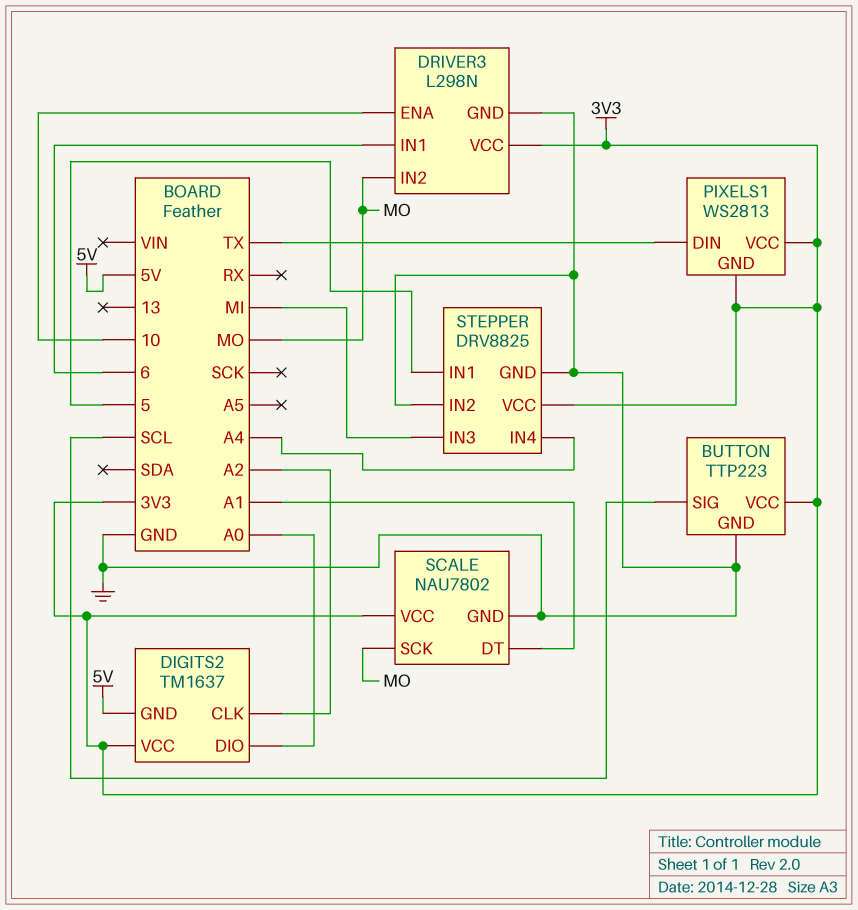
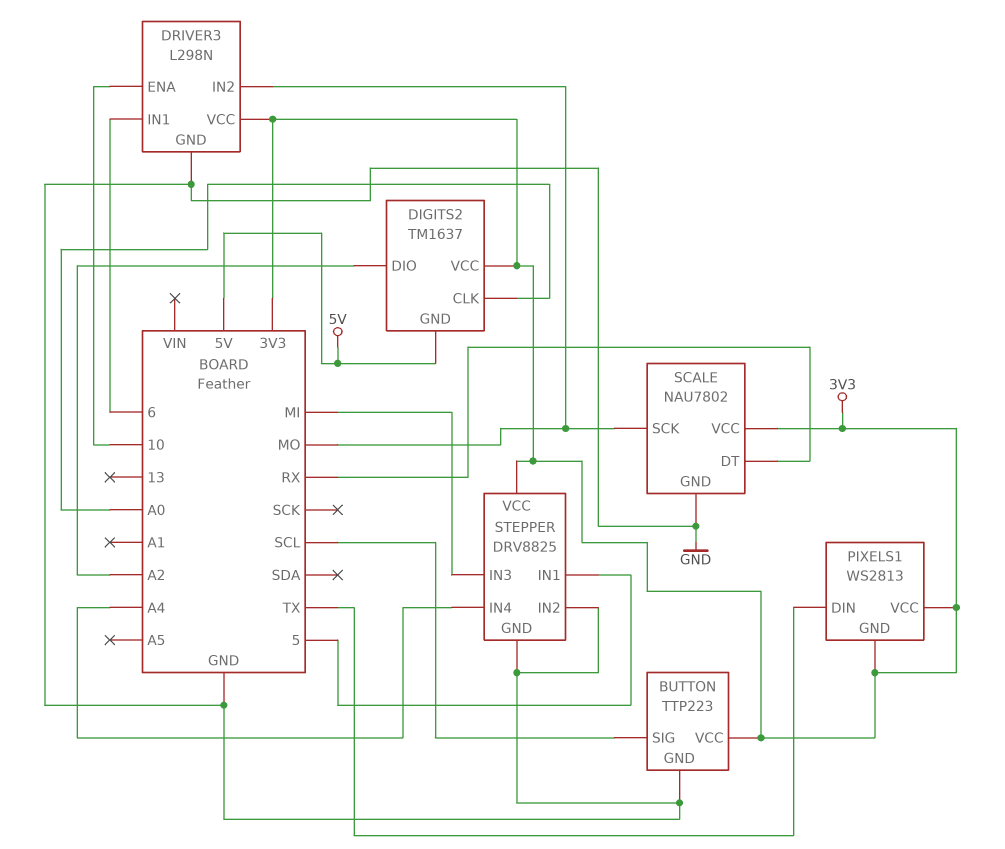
DIGITS2 pin CLK: A2 -> A0
DIGITS2 pin DIO: A0 -> A2
SCALE pin DT: A1 -> RX

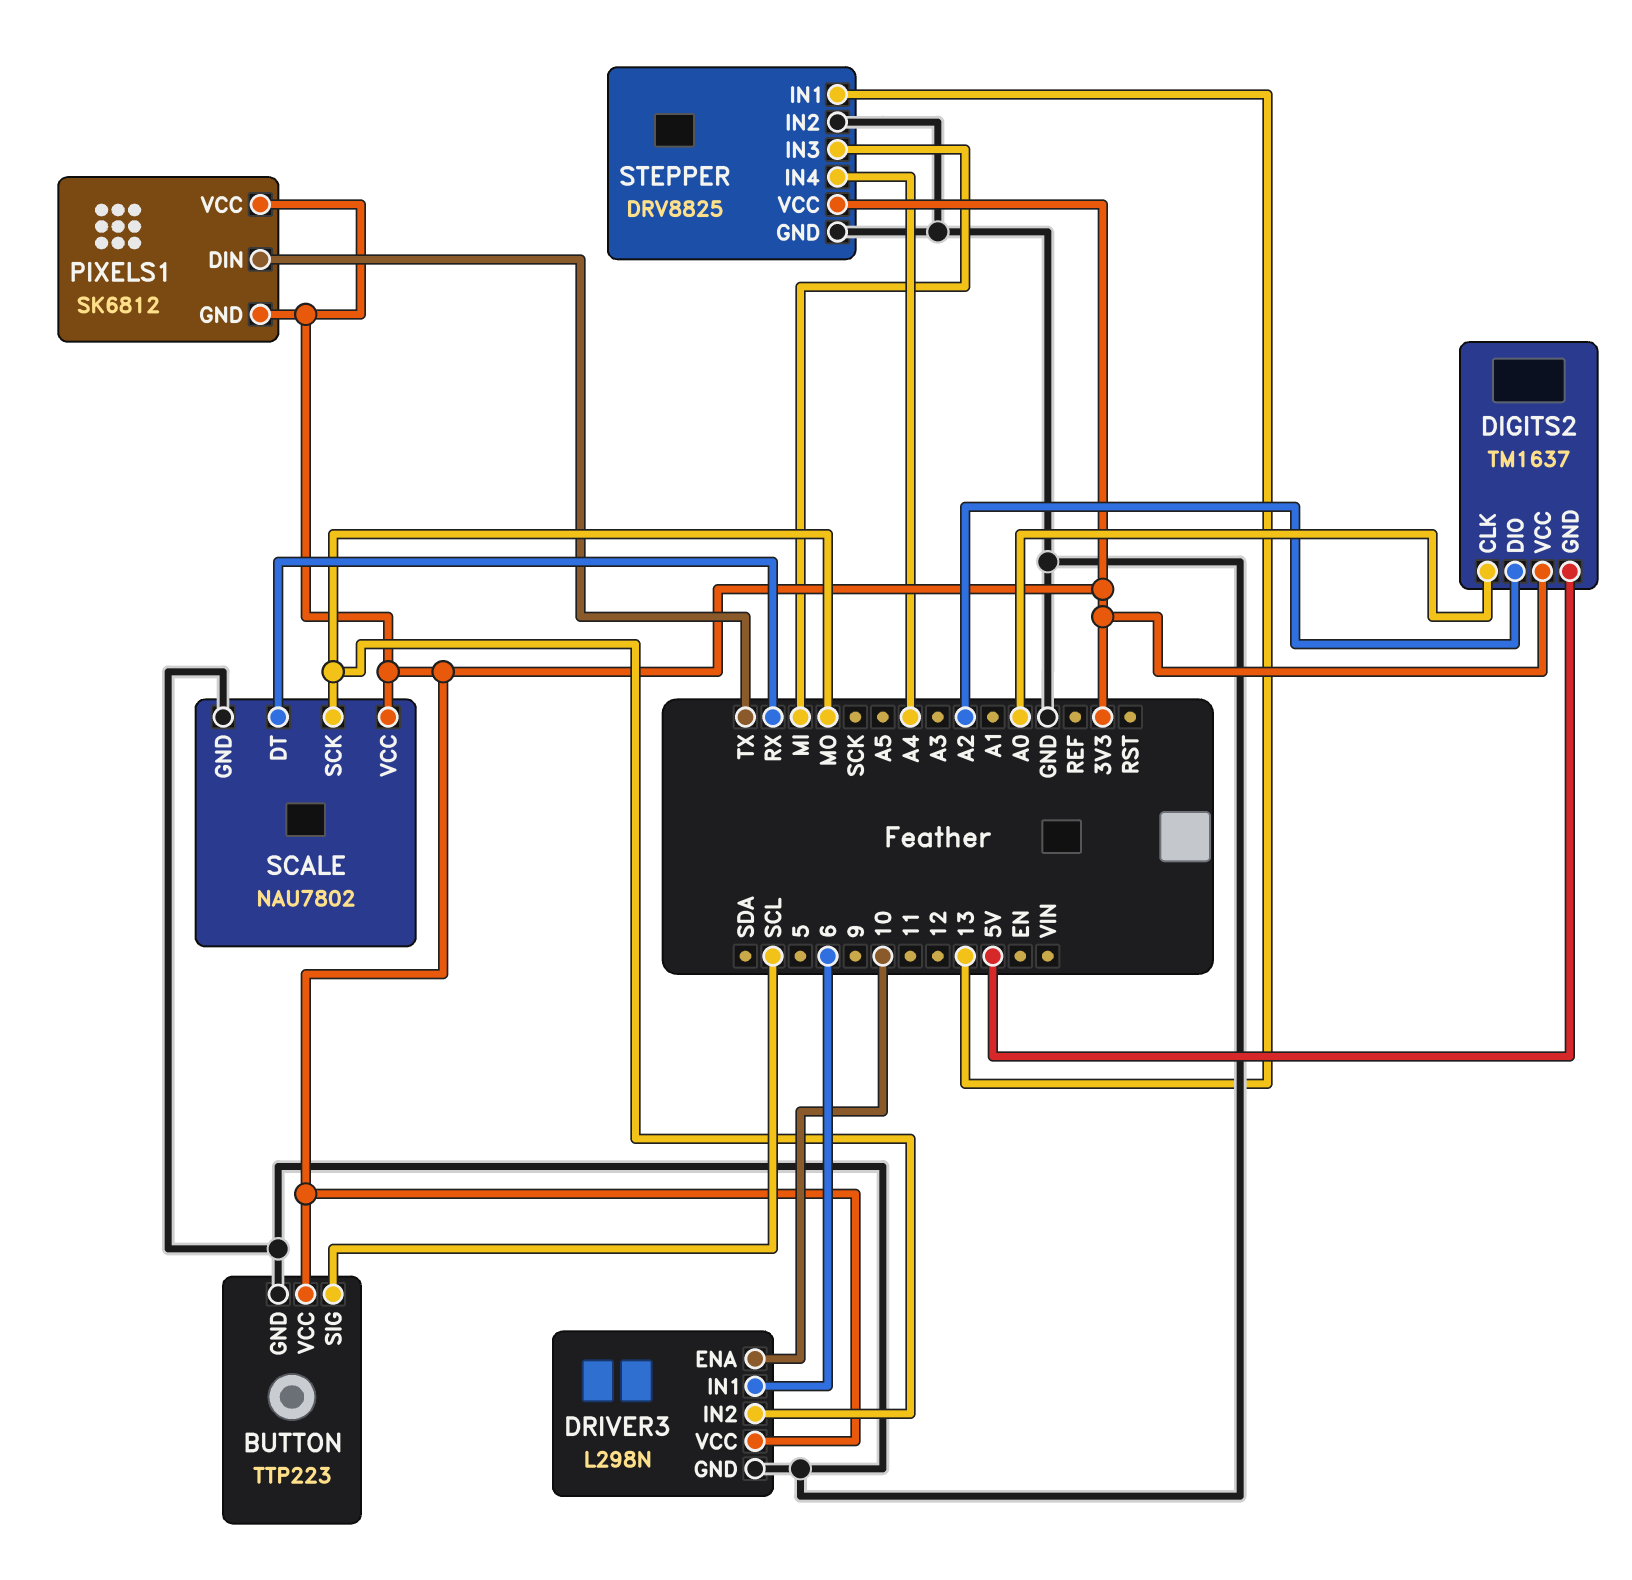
PIXELS1: WS2813 -> SK6812
STEPPER pin IN1: 5 -> 13

